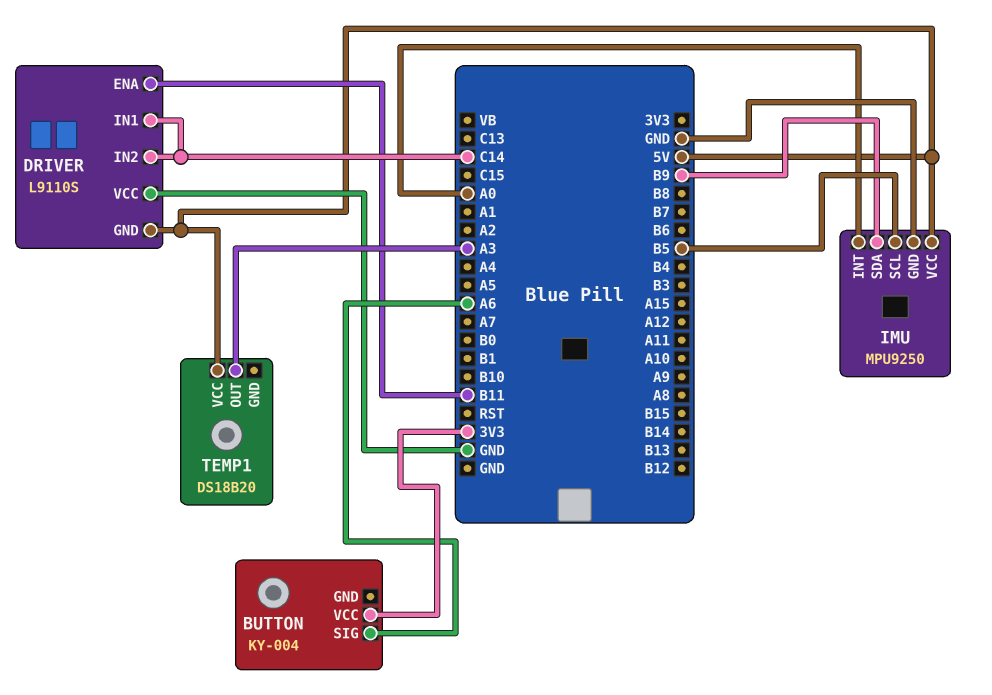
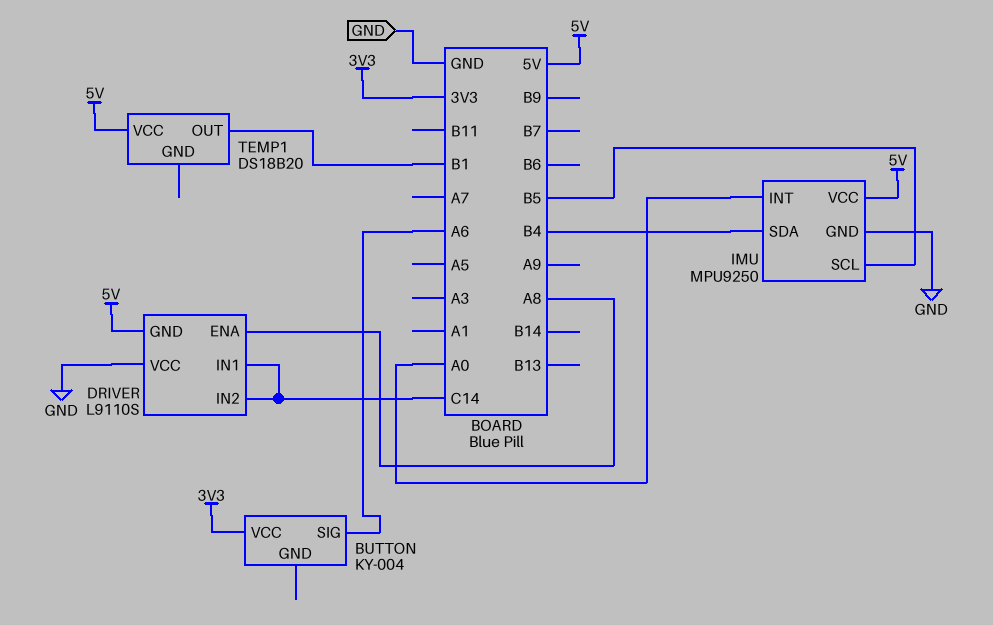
DRIVER pin ENA: B11 -> A8
IMU pin SDA: B9 -> B4
TEMP1 pin OUT: A3 -> B1

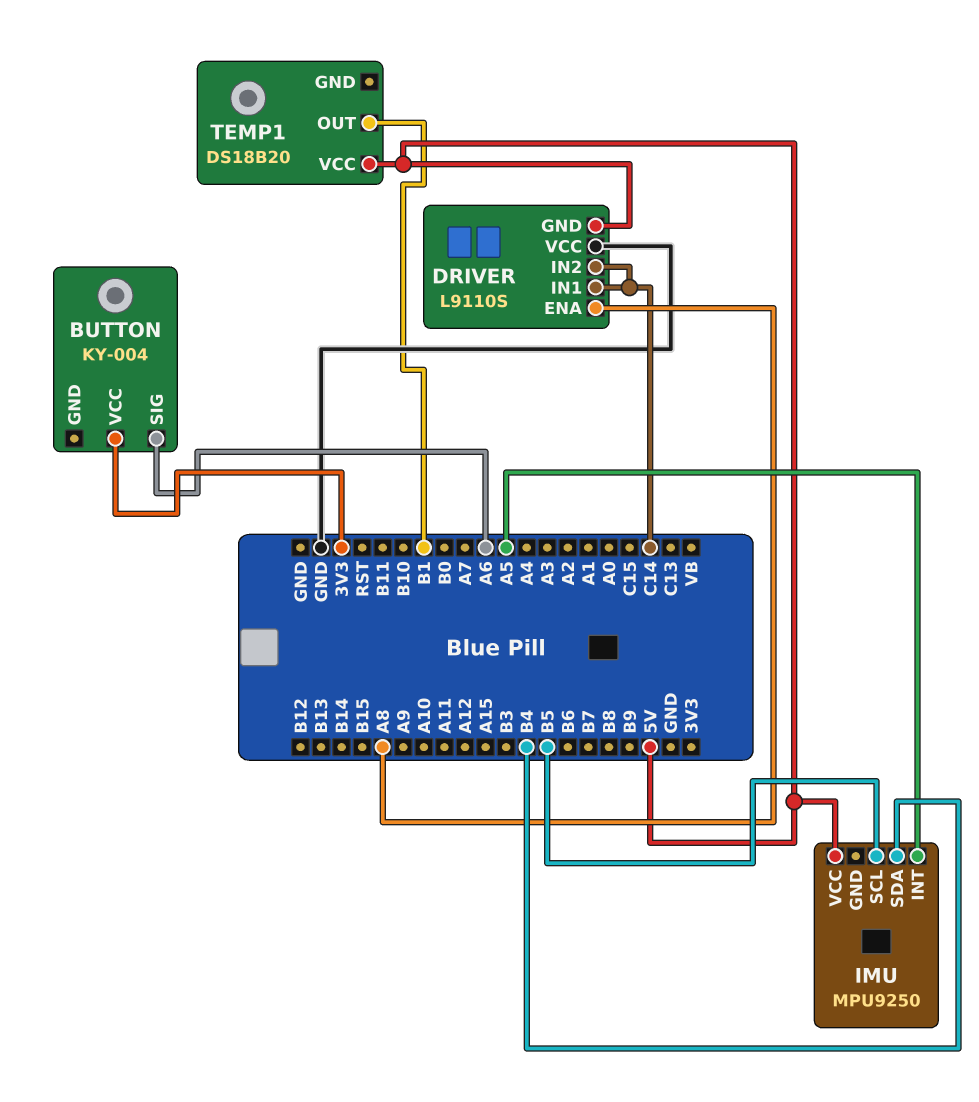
IMU pin GND: GND -> none
IMU pin INT: A0 -> A5

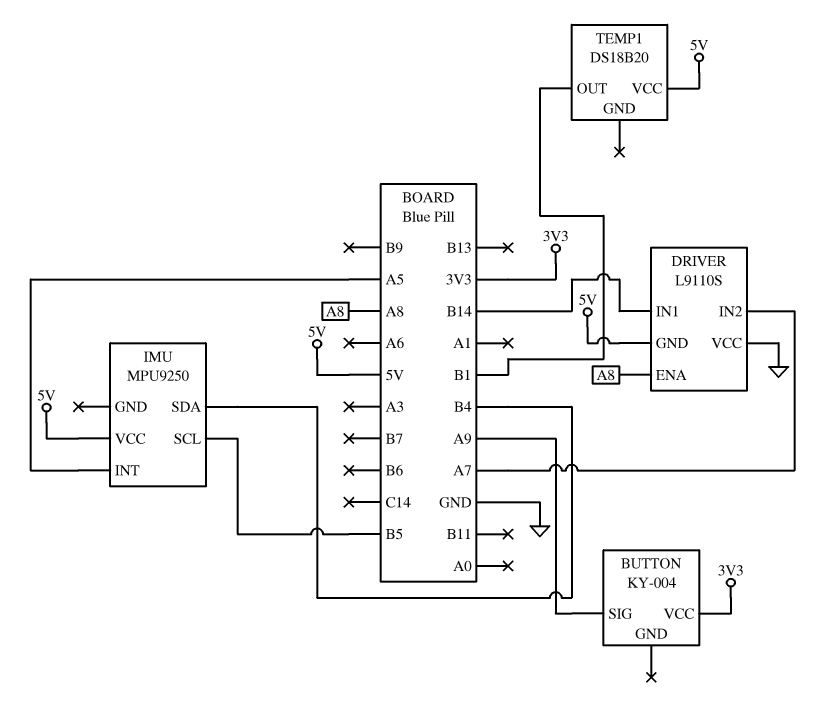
BUTTON pin SIG: A6 -> A9
DRIVER pin IN1: C14 -> B14
DRIVER pin IN2: C14 -> A7

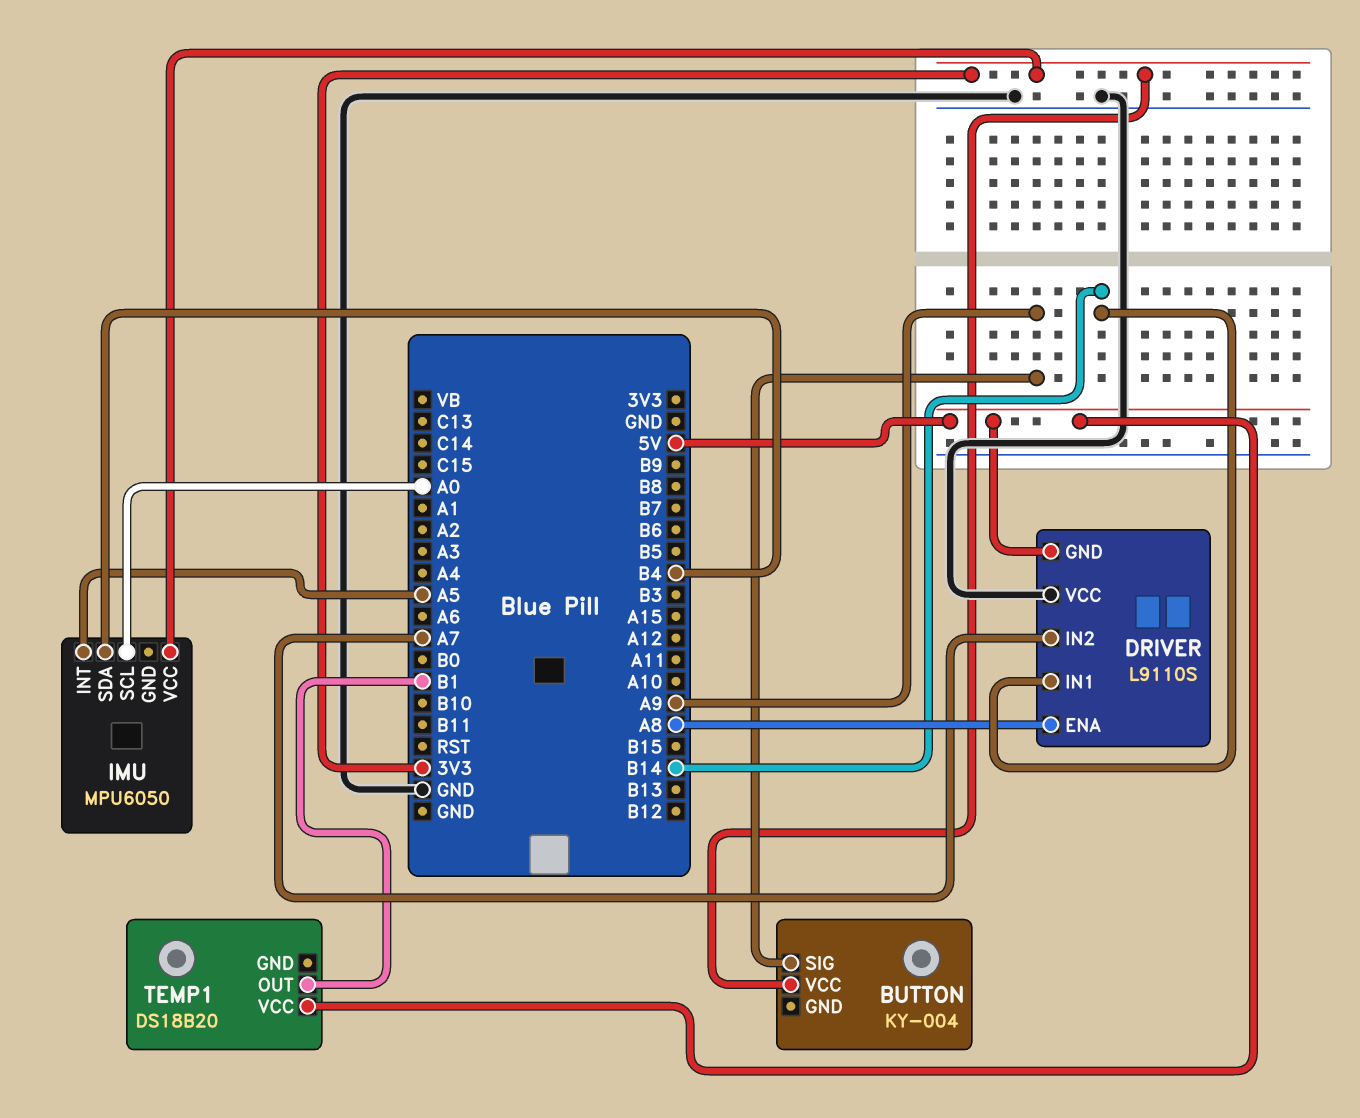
IMU: MPU9250 -> MPU6050
IMU pin SCL: B5 -> A0
IMU pin VCC: 5V -> 3V3

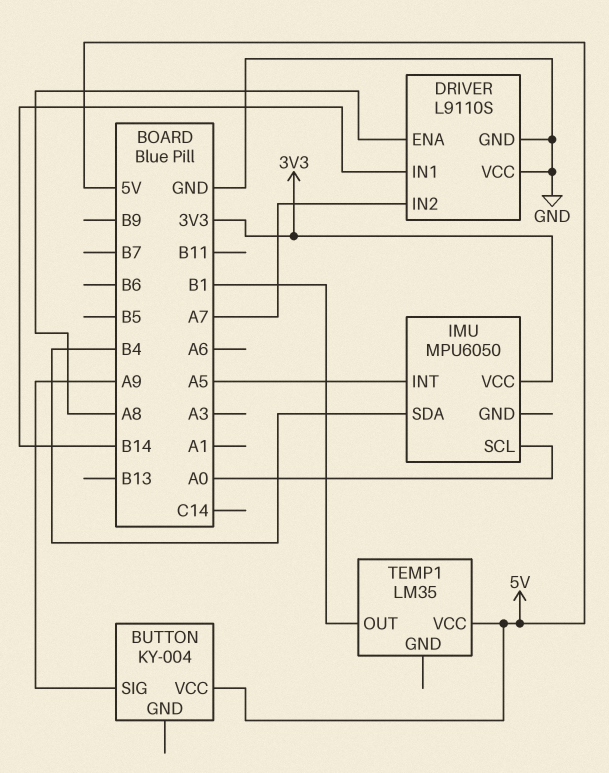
BUTTON pin VCC: 3V3 -> 5V
DRIVER pin GND: 5V -> GND
TEMP1: DS18B20 -> LM35

